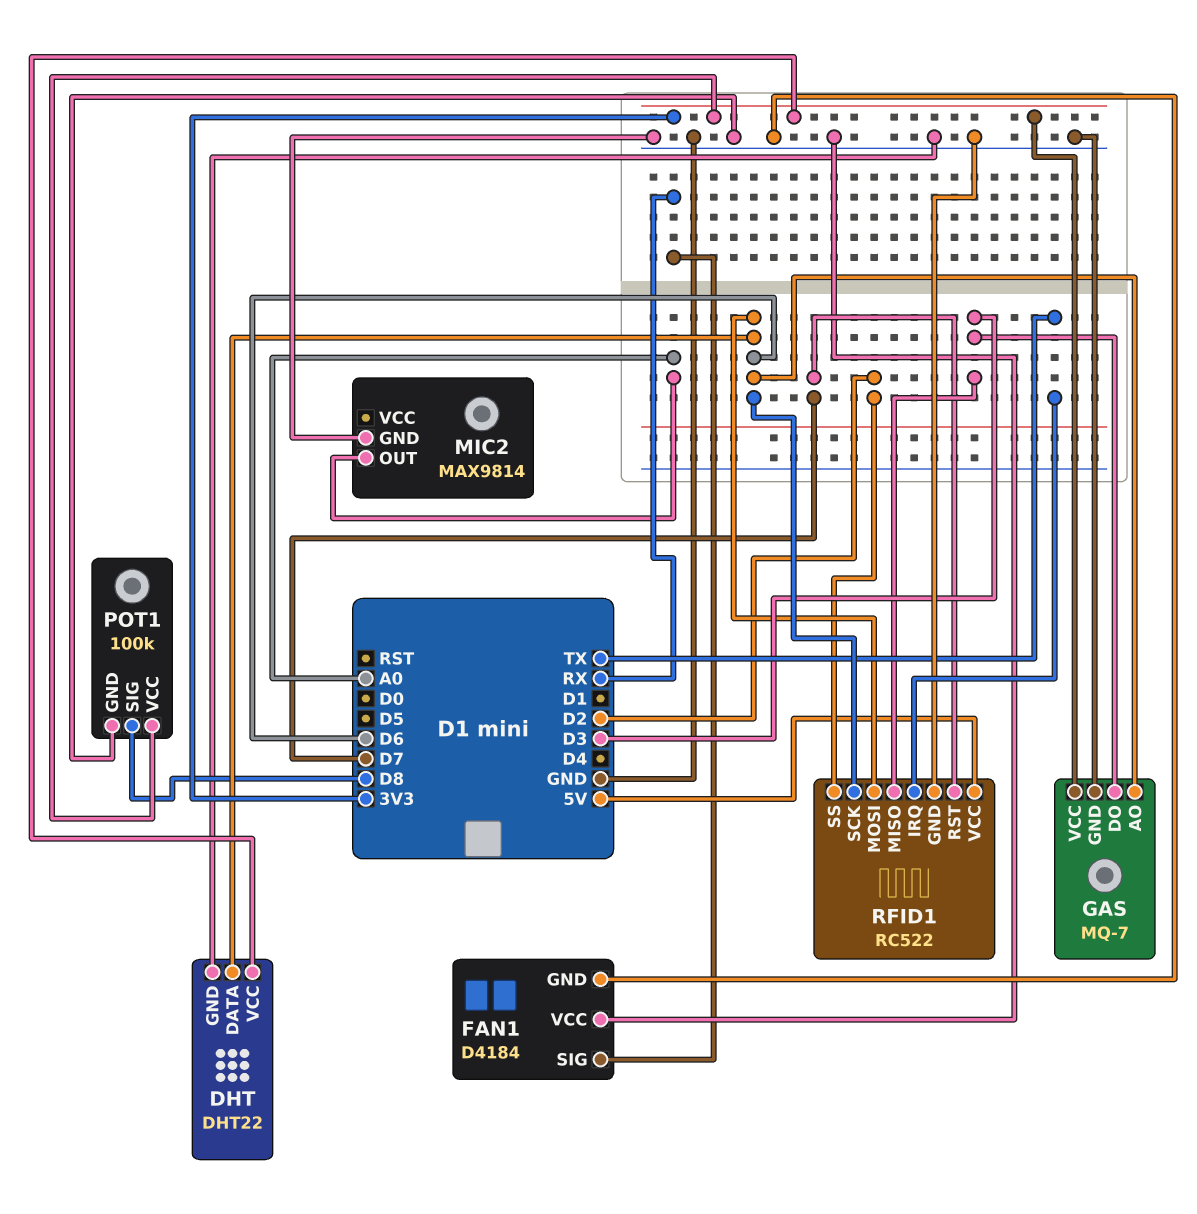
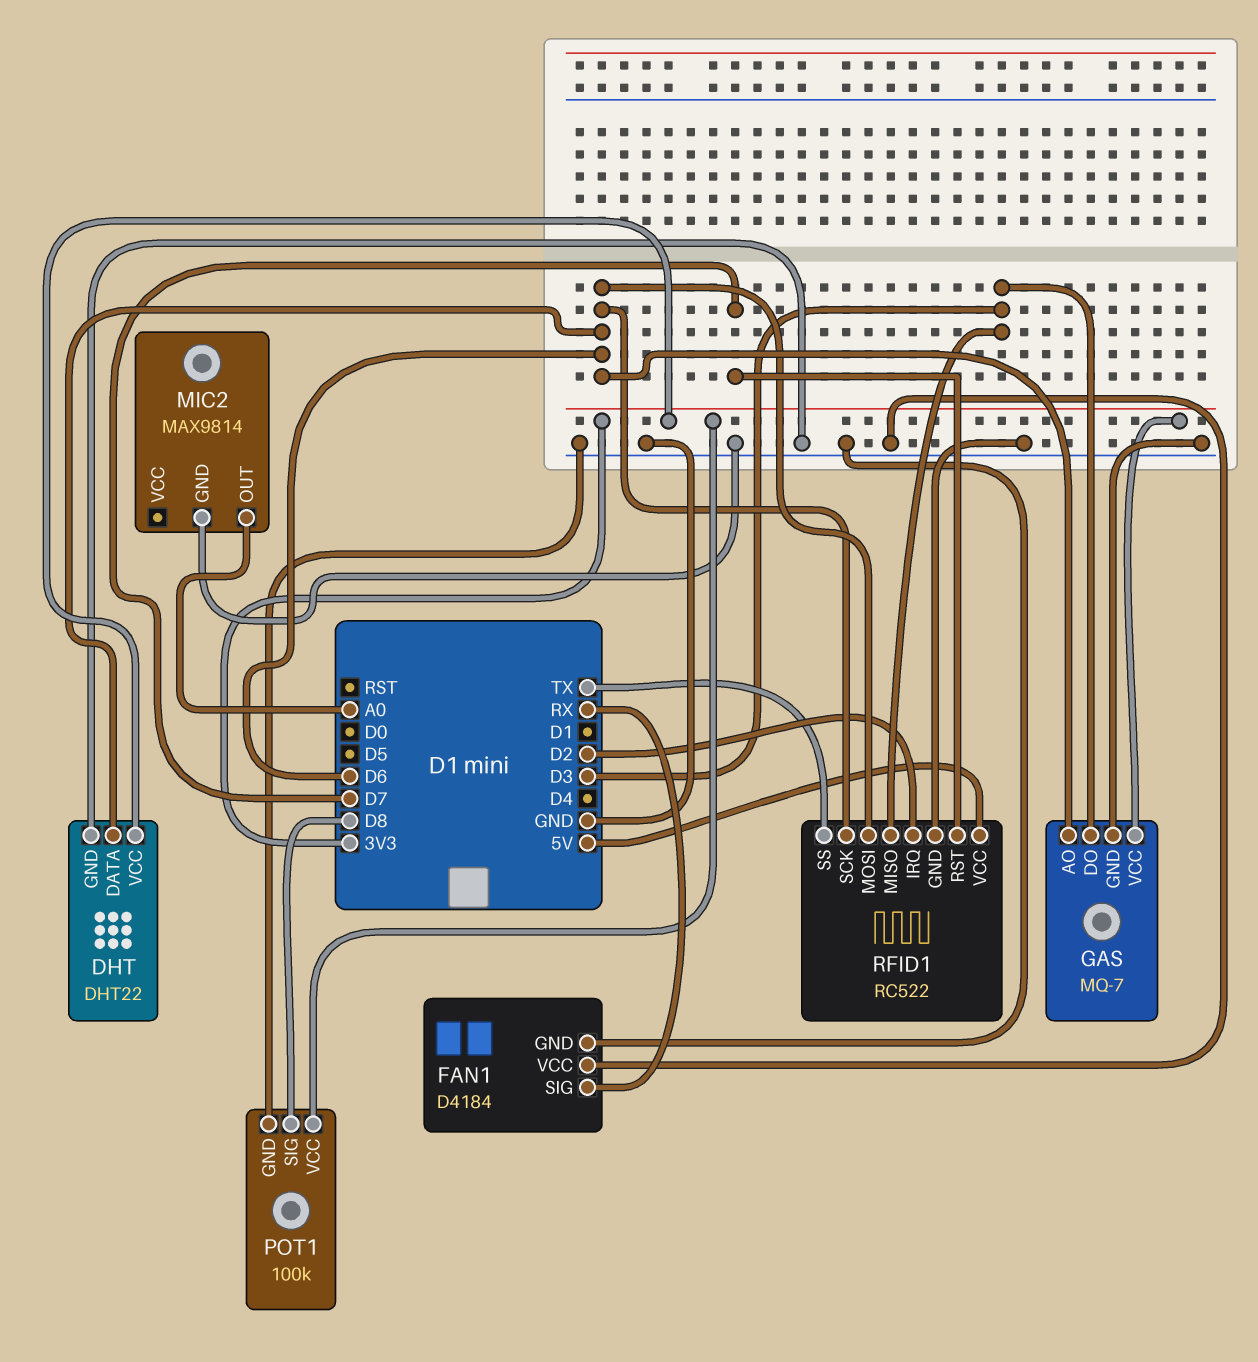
RFID1 pin IRQ: TX -> D2
RFID1 pin SS: D2 -> TX

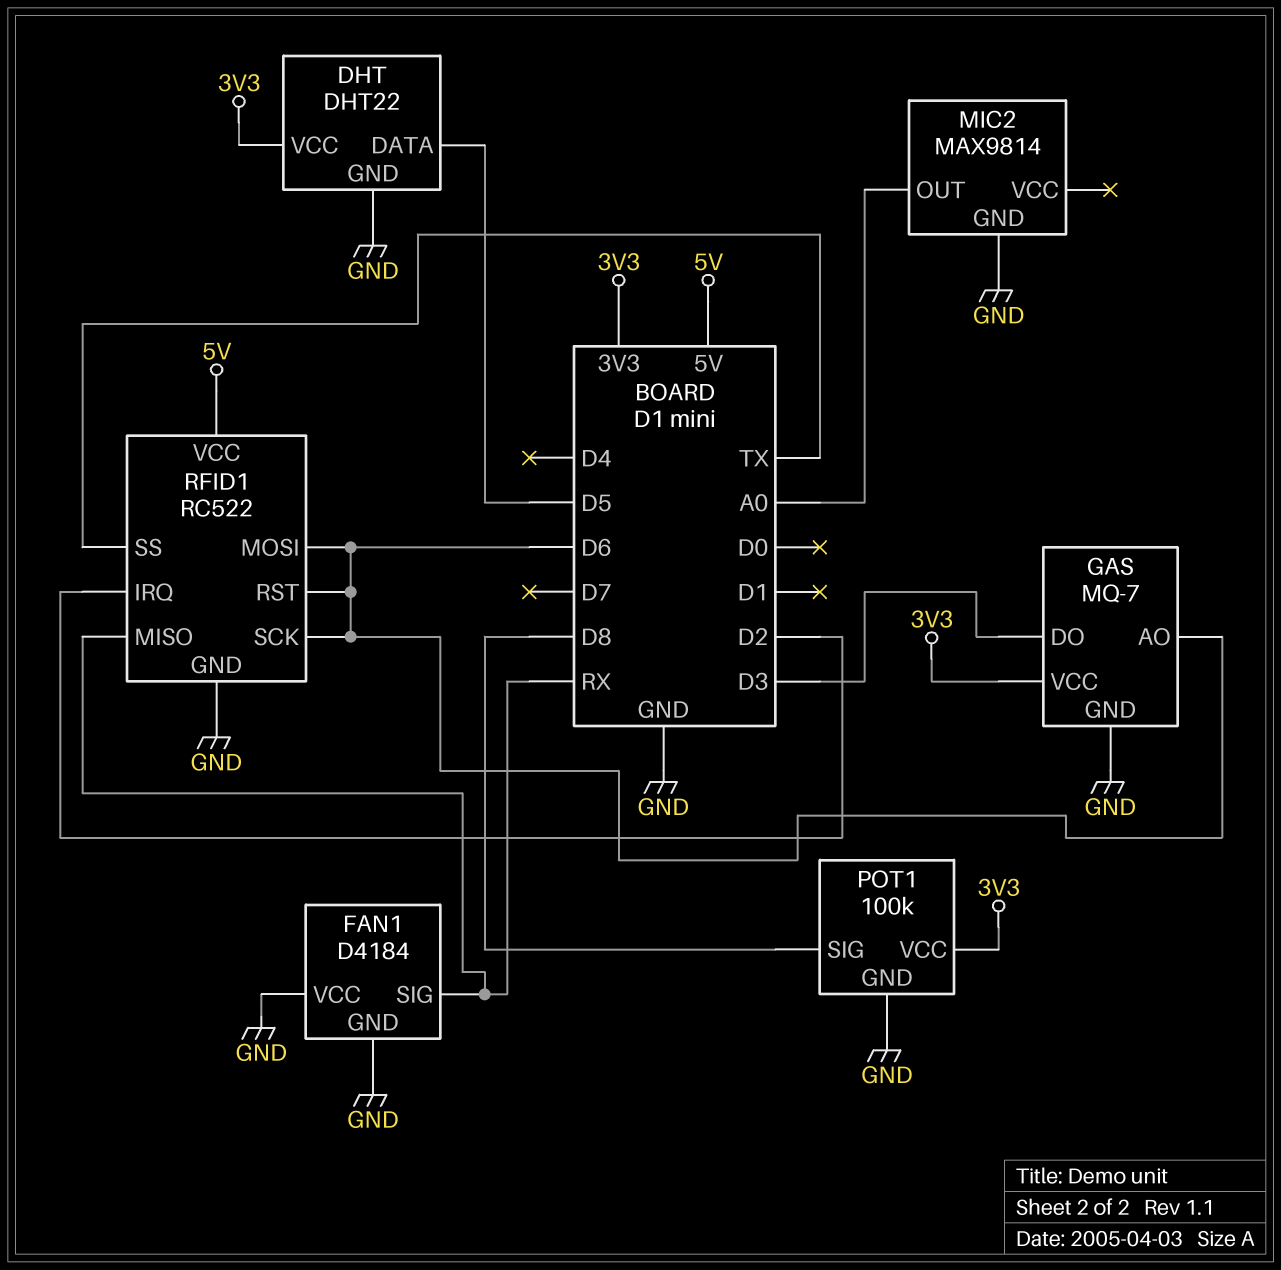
DHT pin DATA: D6 -> D5
RFID1 pin MISO: D3 -> RX
RFID1 pin RST: D7 -> D6

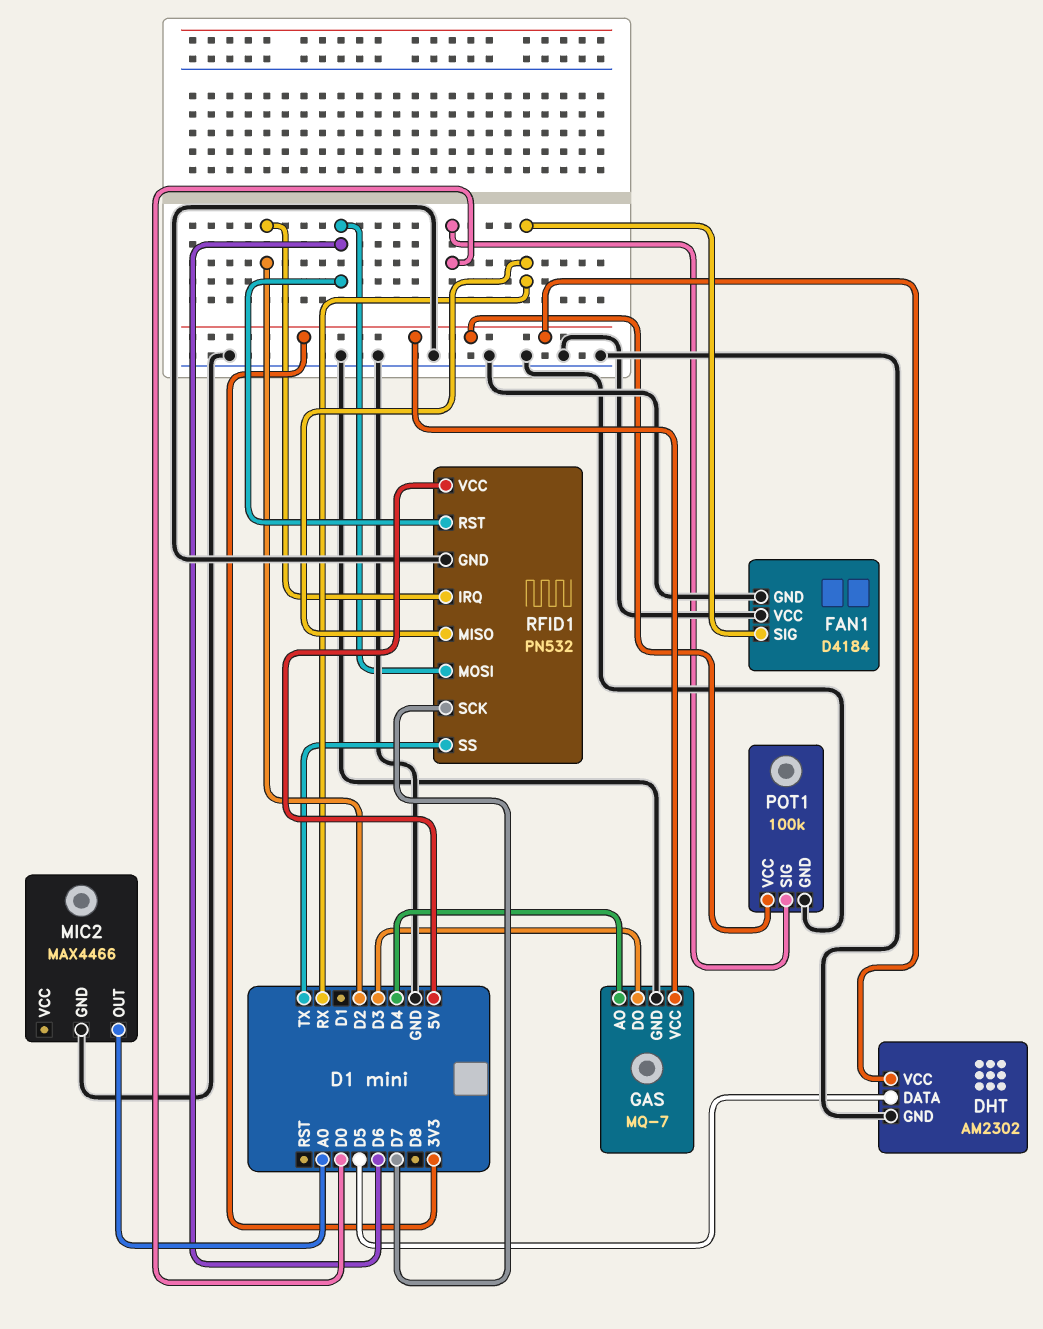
DHT: DHT22 -> AM2302
GAS pin AO: D6 -> D4
MIC2: MAX9814 -> MAX4466
POT1 pin SIG: D8 -> D0
RFID1: RC522 -> PN532
RFID1 pin SCK: D6 -> D7

